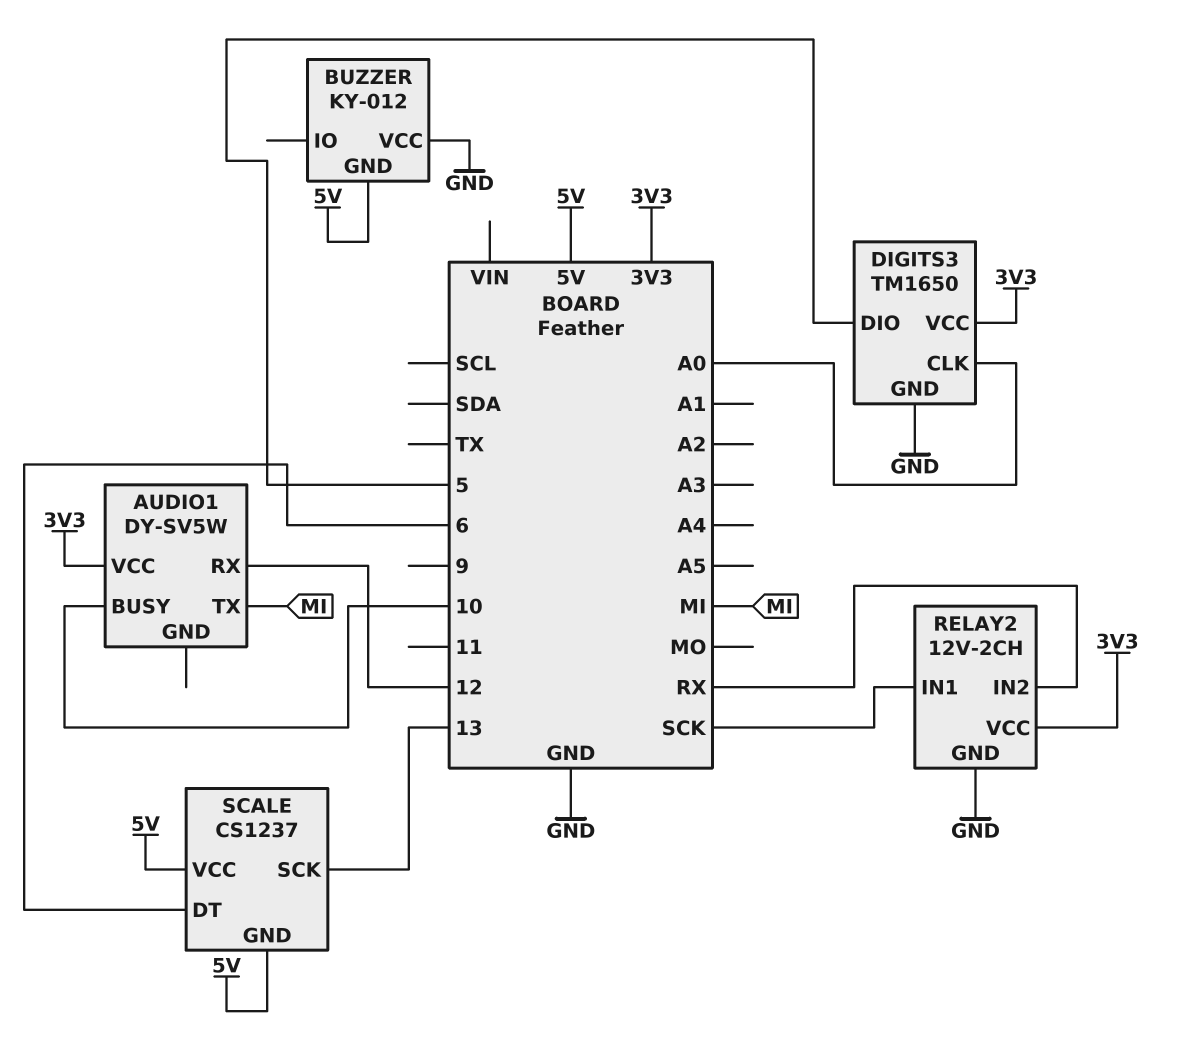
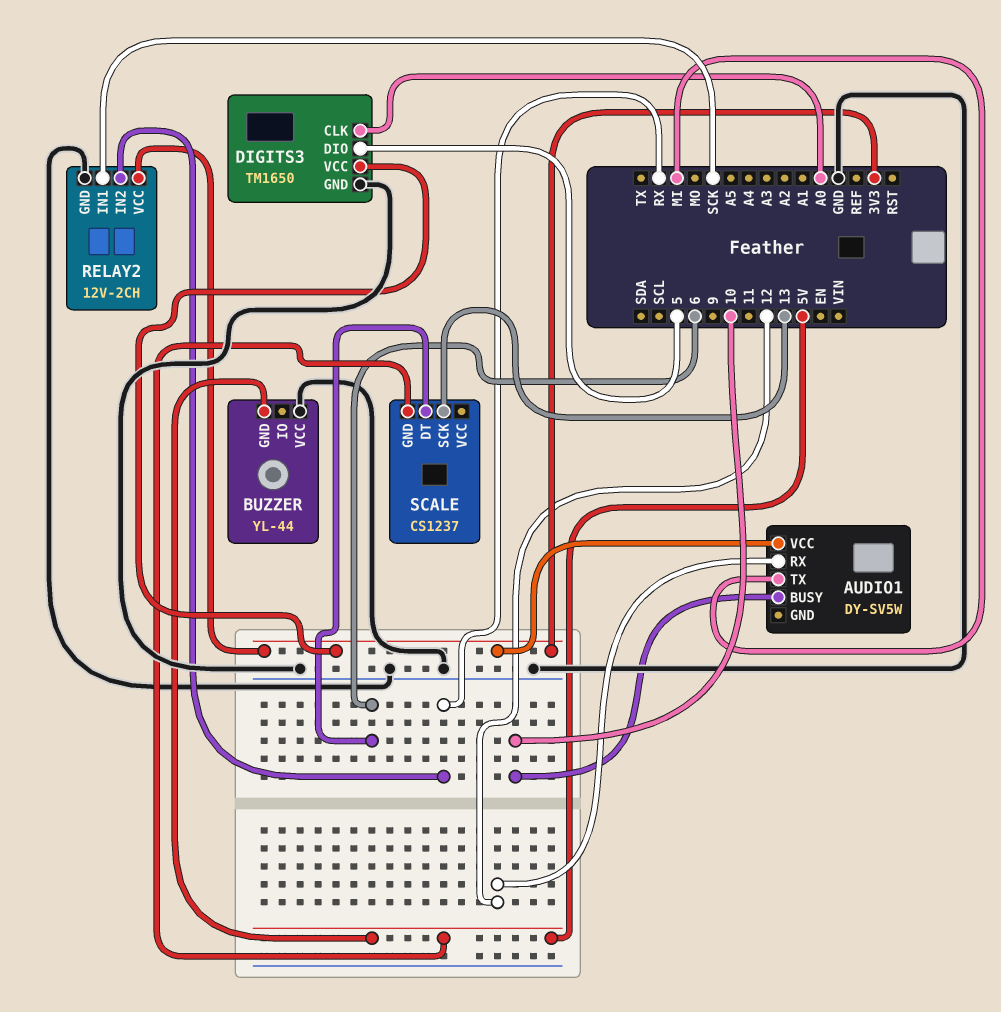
BUZZER: KY-012 -> YL-44
SCALE pin VCC: 5V -> none

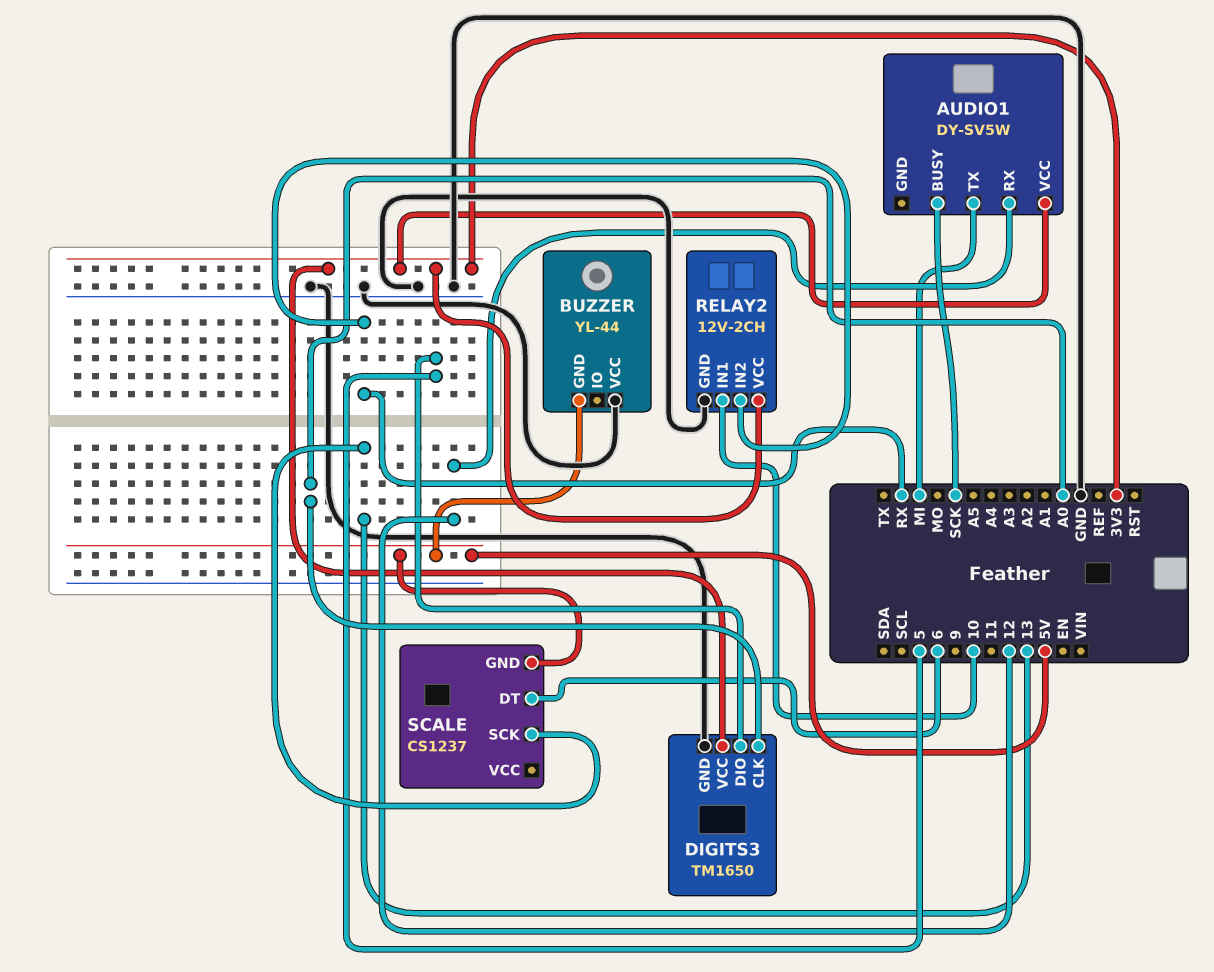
AUDIO1 pin BUSY: 10 -> SCK
RELAY2 pin IN1: SCK -> 10

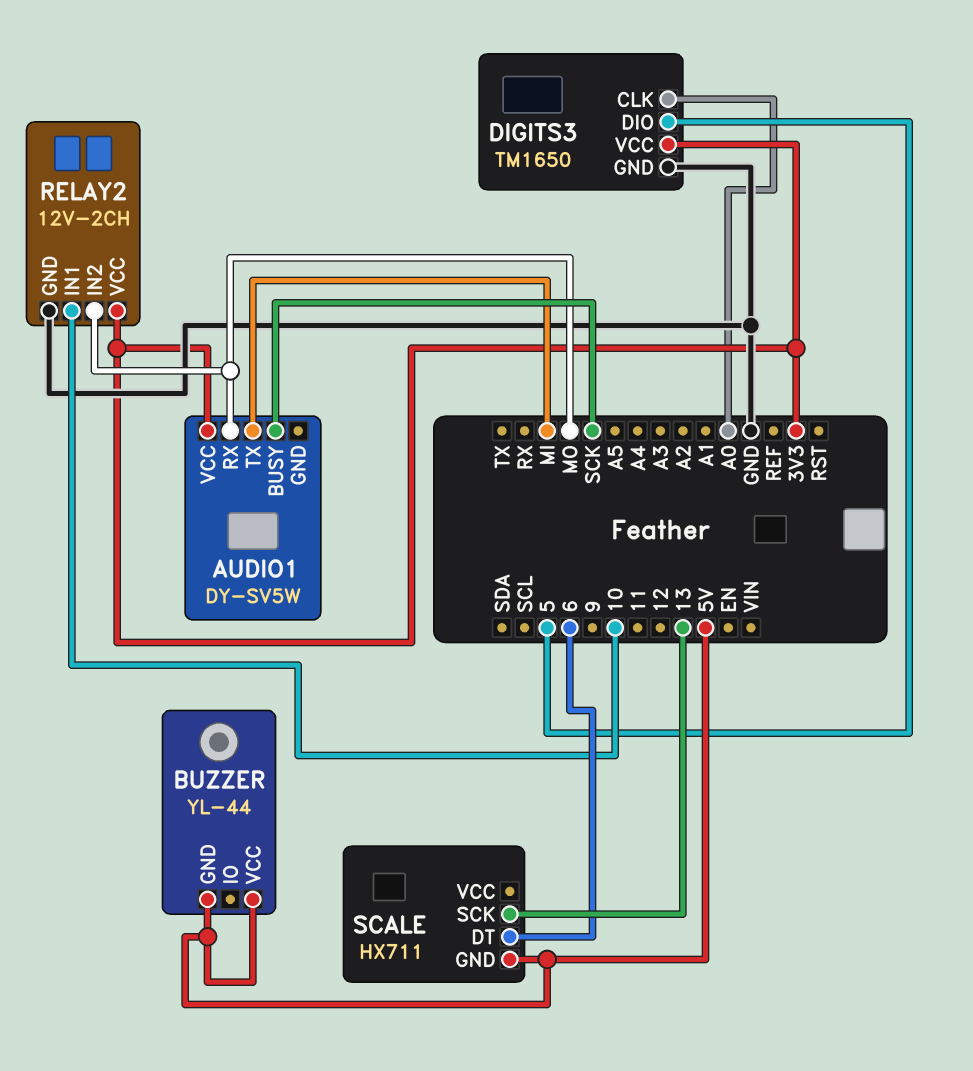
AUDIO1 pin RX: 12 -> MO
BUZZER pin VCC: GND -> 5V
RELAY2 pin IN2: RX -> MO
SCALE: CS1237 -> HX711

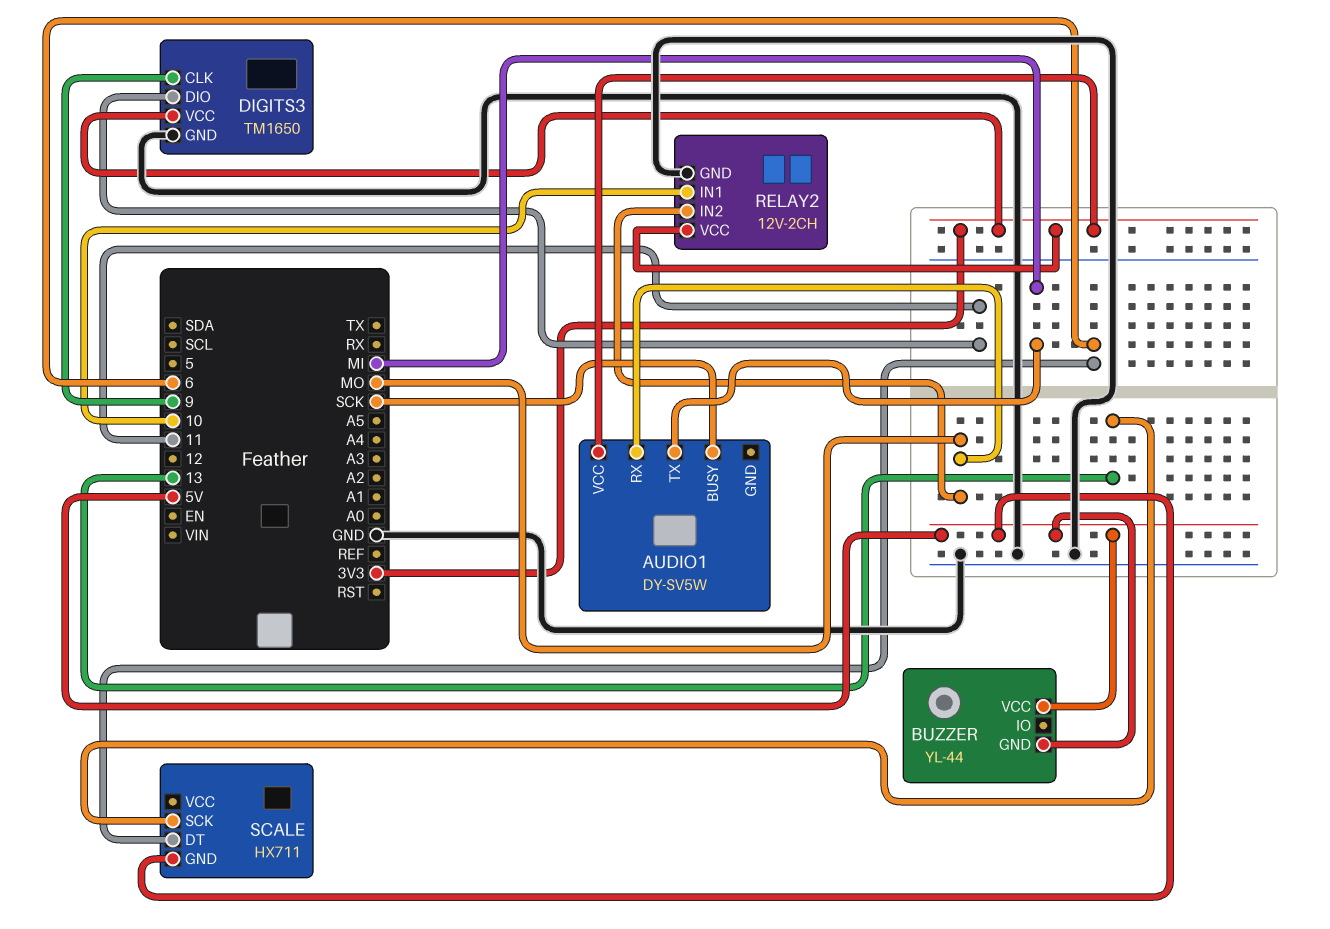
DIGITS3 pin CLK: A0 -> 9
DIGITS3 pin DIO: 5 -> 11

